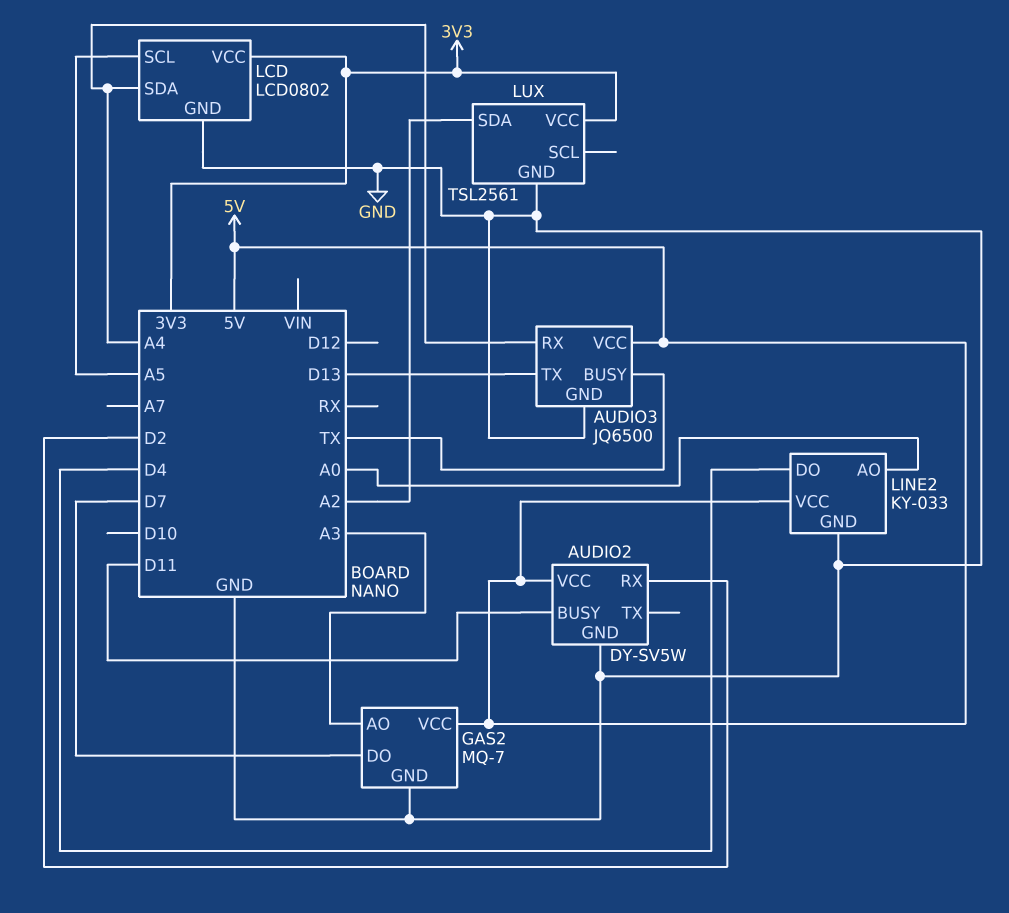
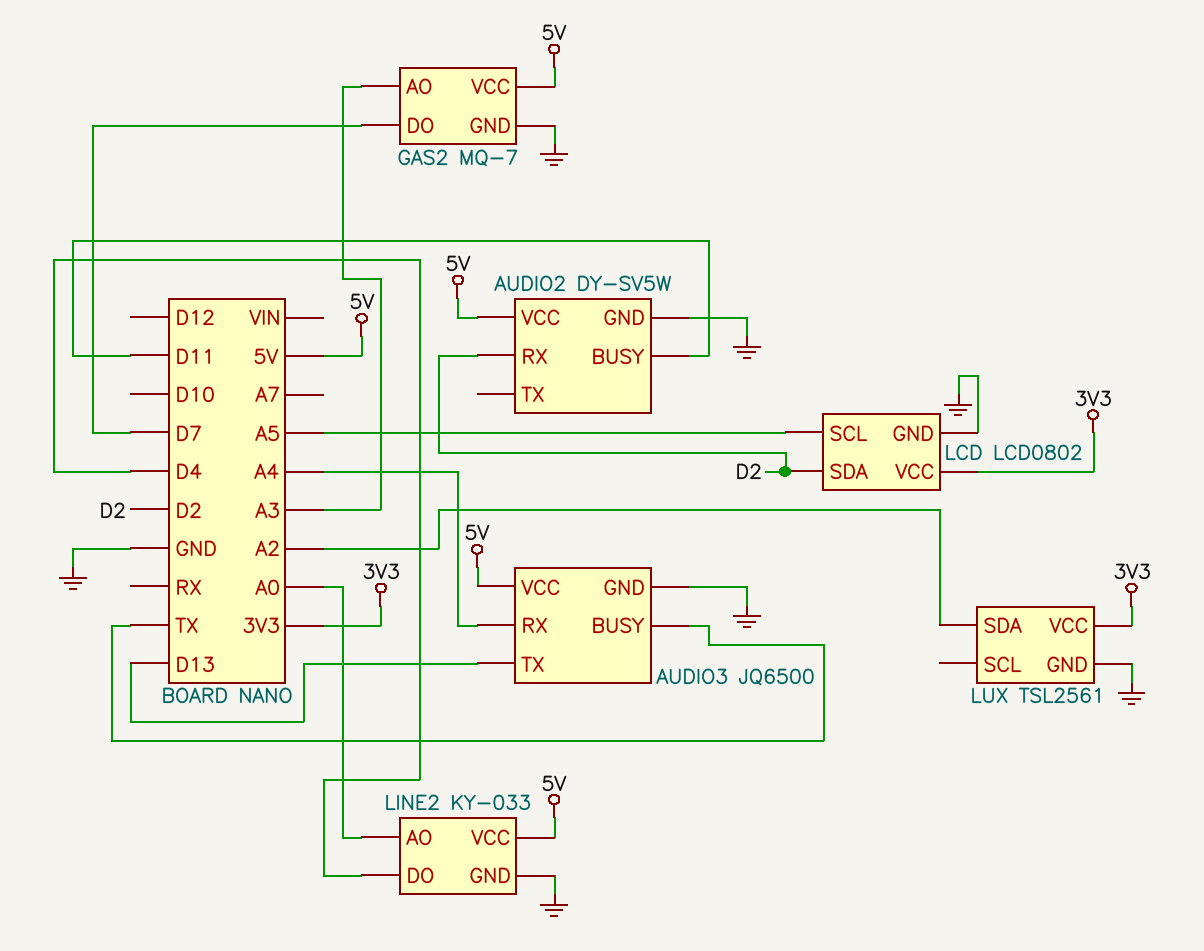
LCD pin SDA: A4 -> D2

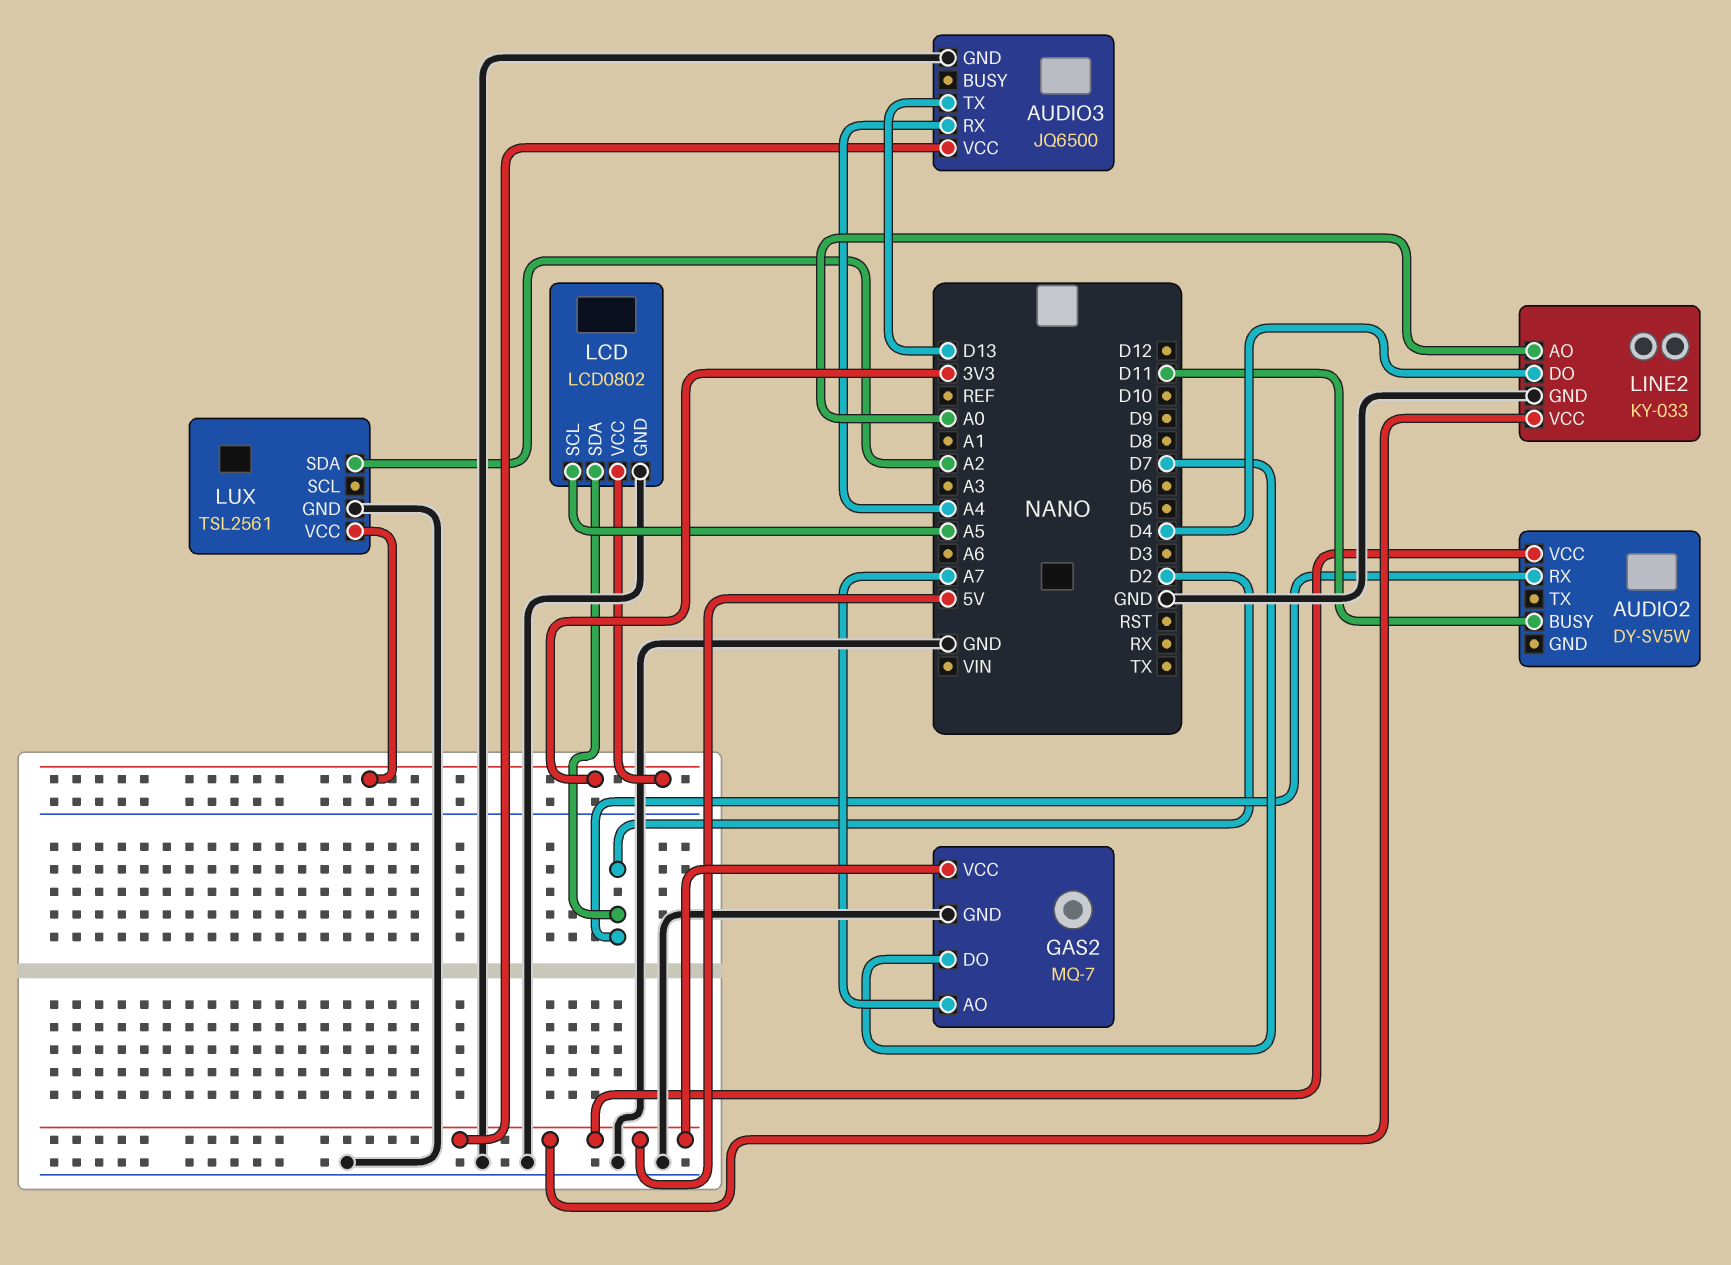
AUDIO2 pin GND: GND -> none
AUDIO3 pin BUSY: TX -> none
GAS2 pin AO: A3 -> A7

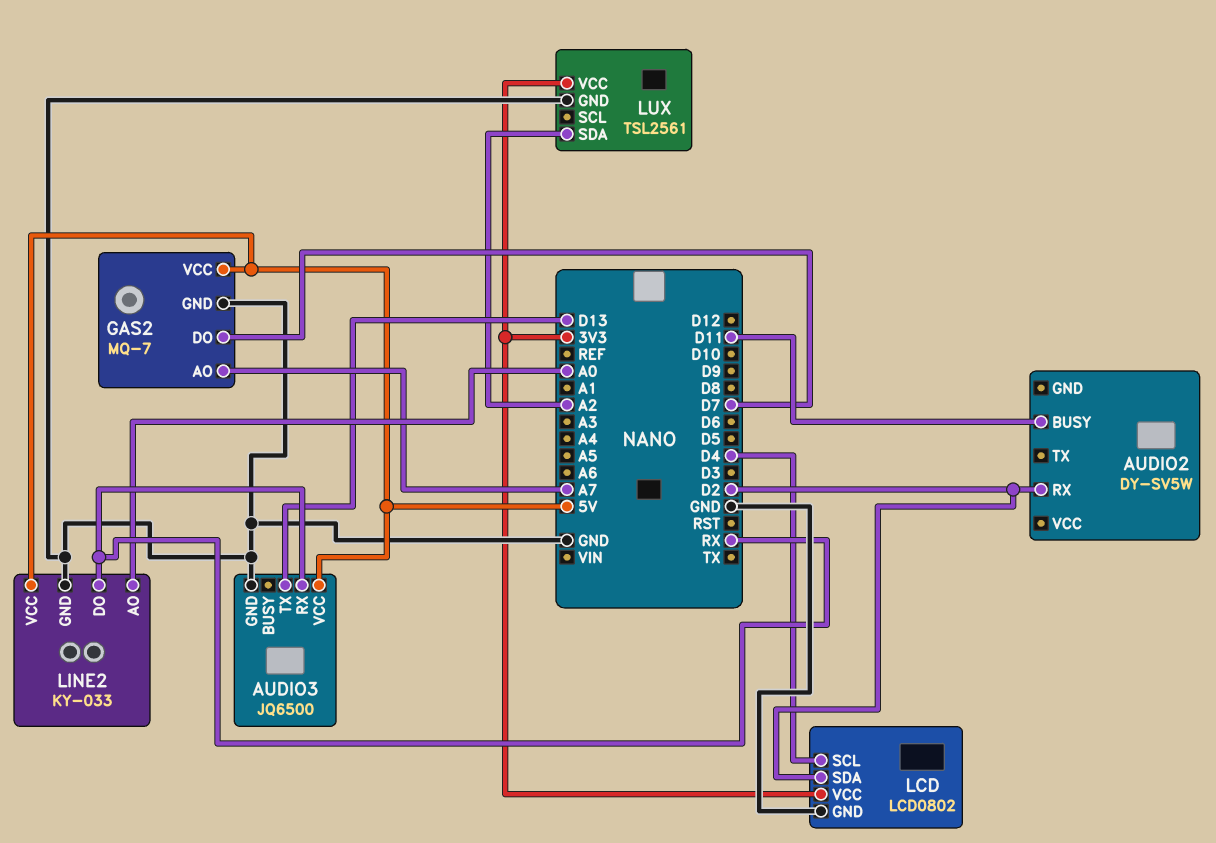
AUDIO2 pin VCC: 5V -> none
AUDIO3 pin RX: A4 -> RX
LCD pin SCL: A5 -> D4
LINE2 pin DO: D4 -> RX

